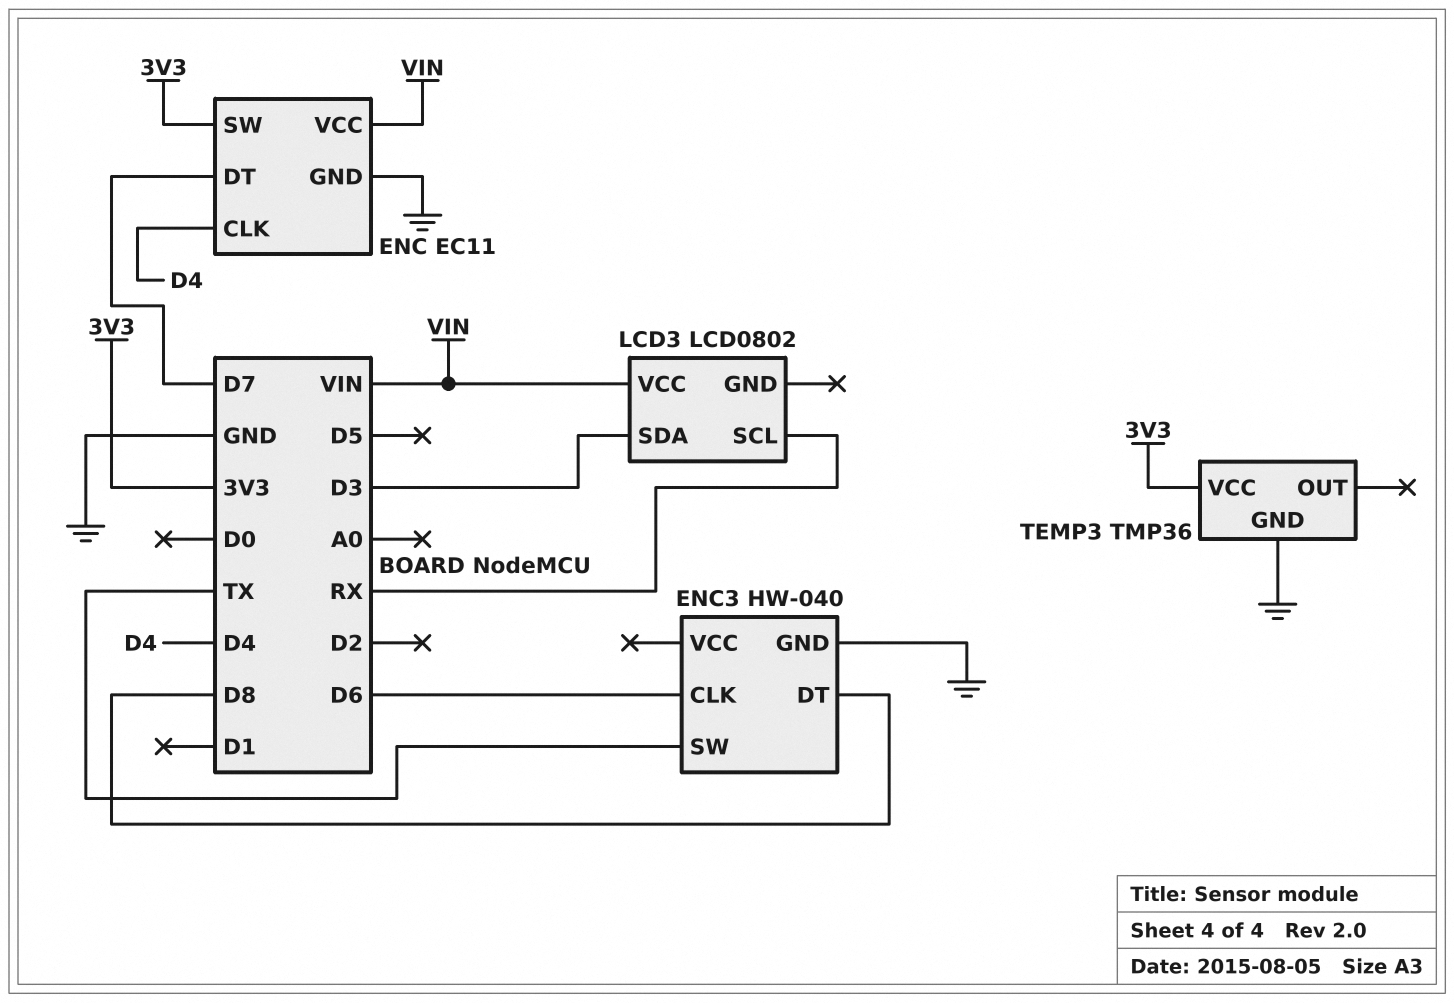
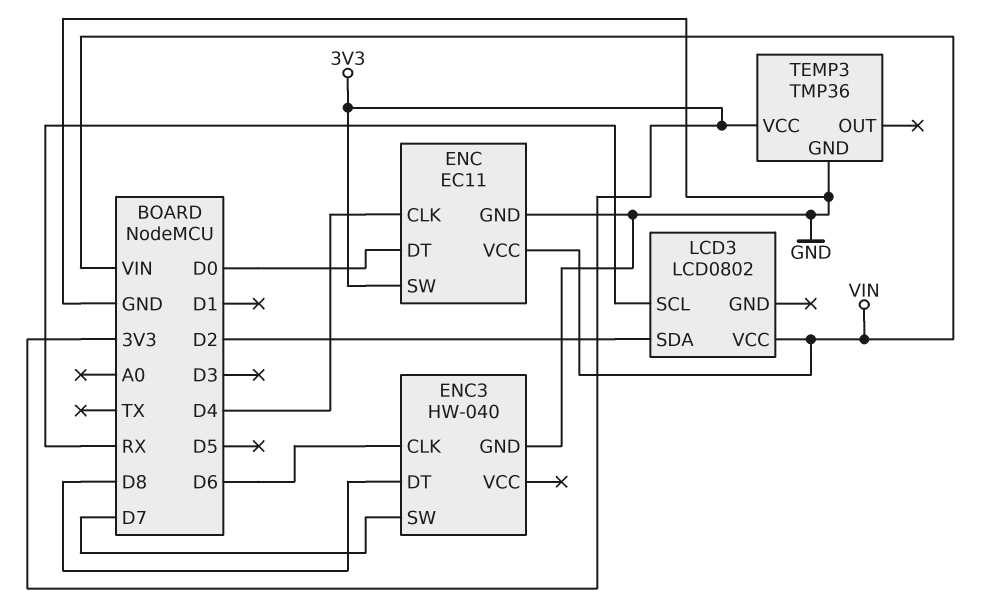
ENC pin DT: D7 -> D0
ENC3 pin SW: TX -> D7
LCD3 pin SDA: D3 -> D2

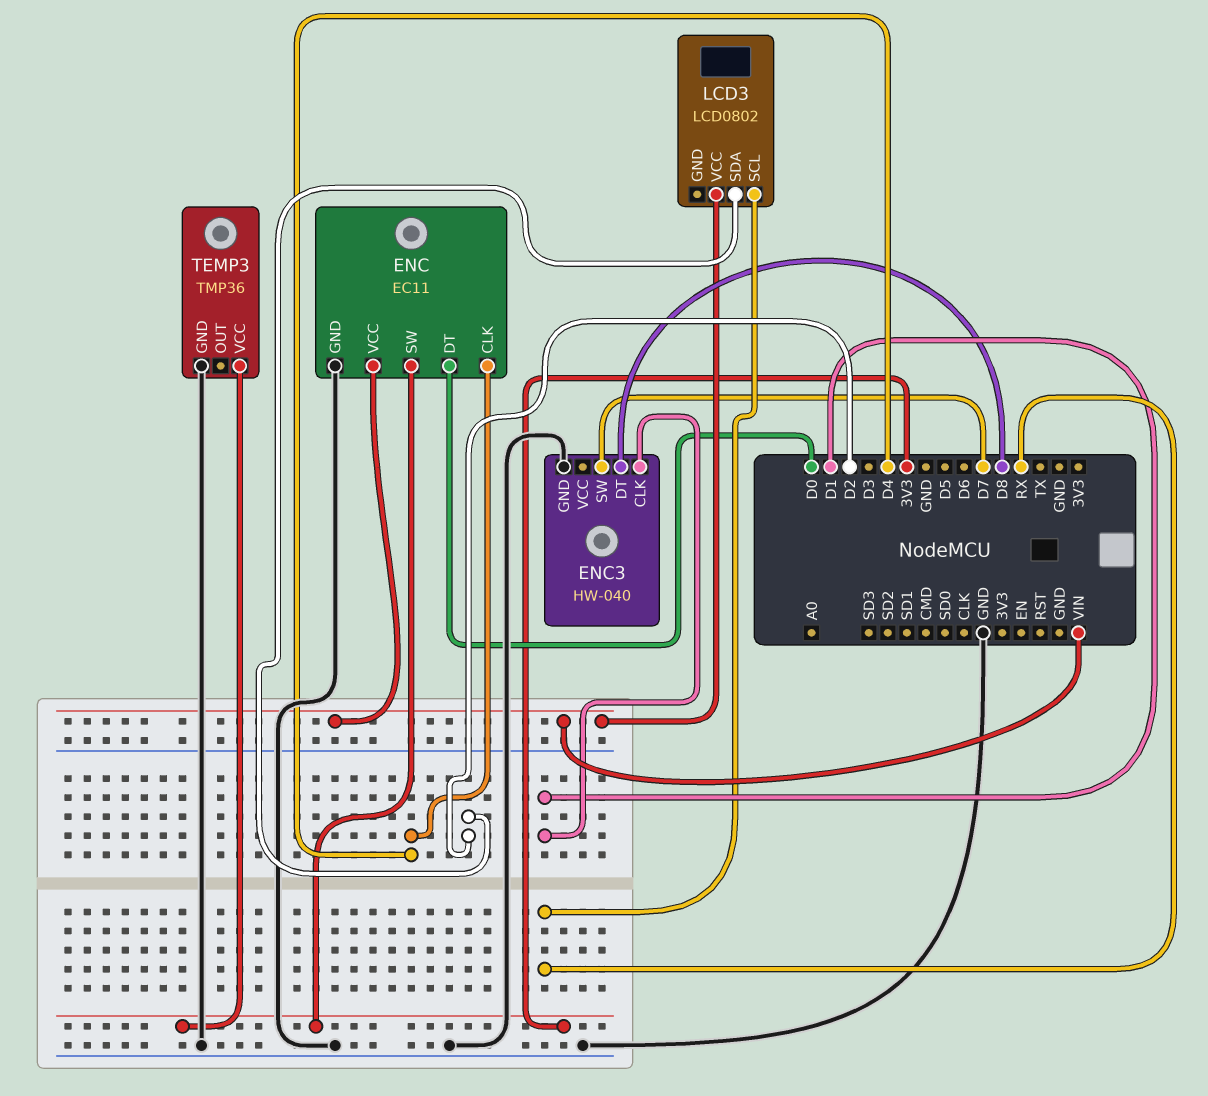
ENC3 pin CLK: D6 -> D1

